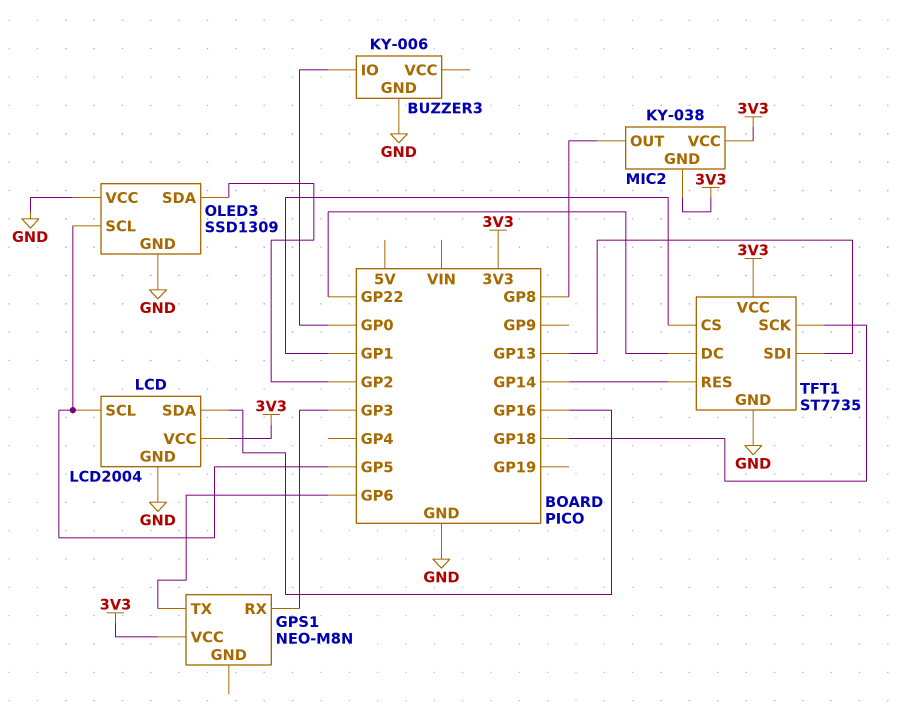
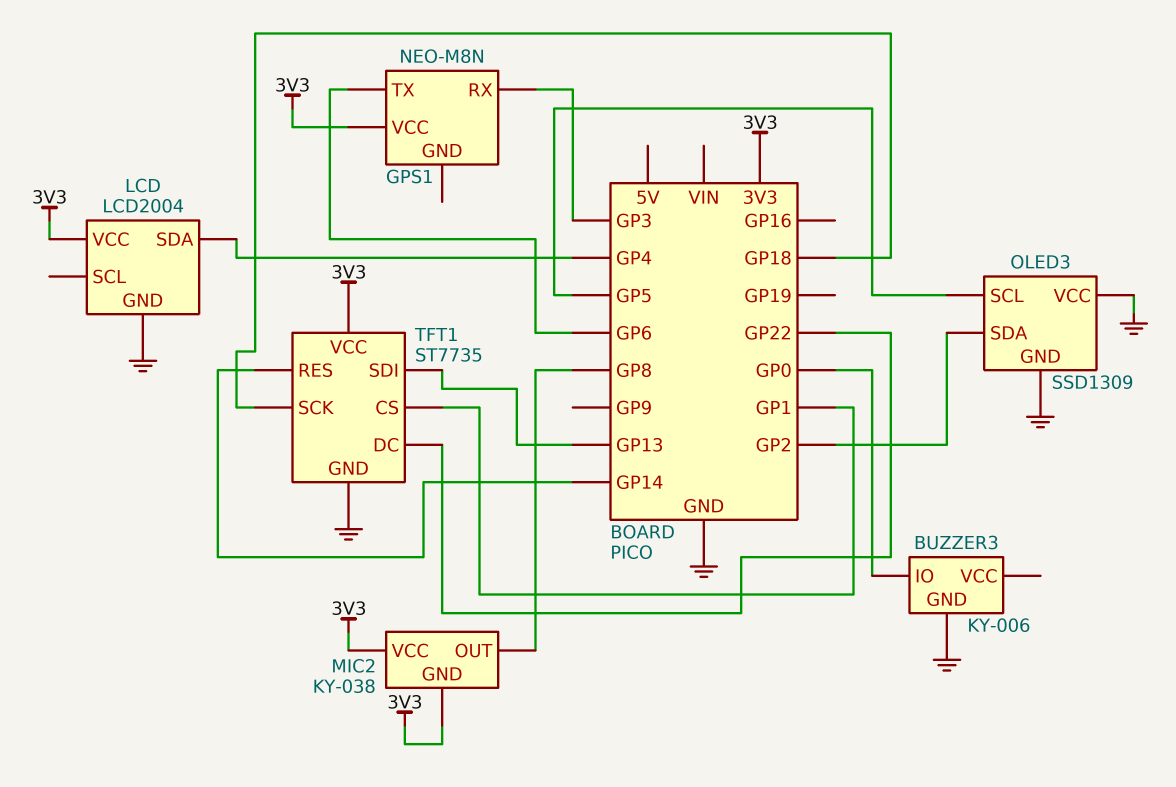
LCD pin SCL: GP5 -> none
LCD pin SDA: GP16 -> GP4

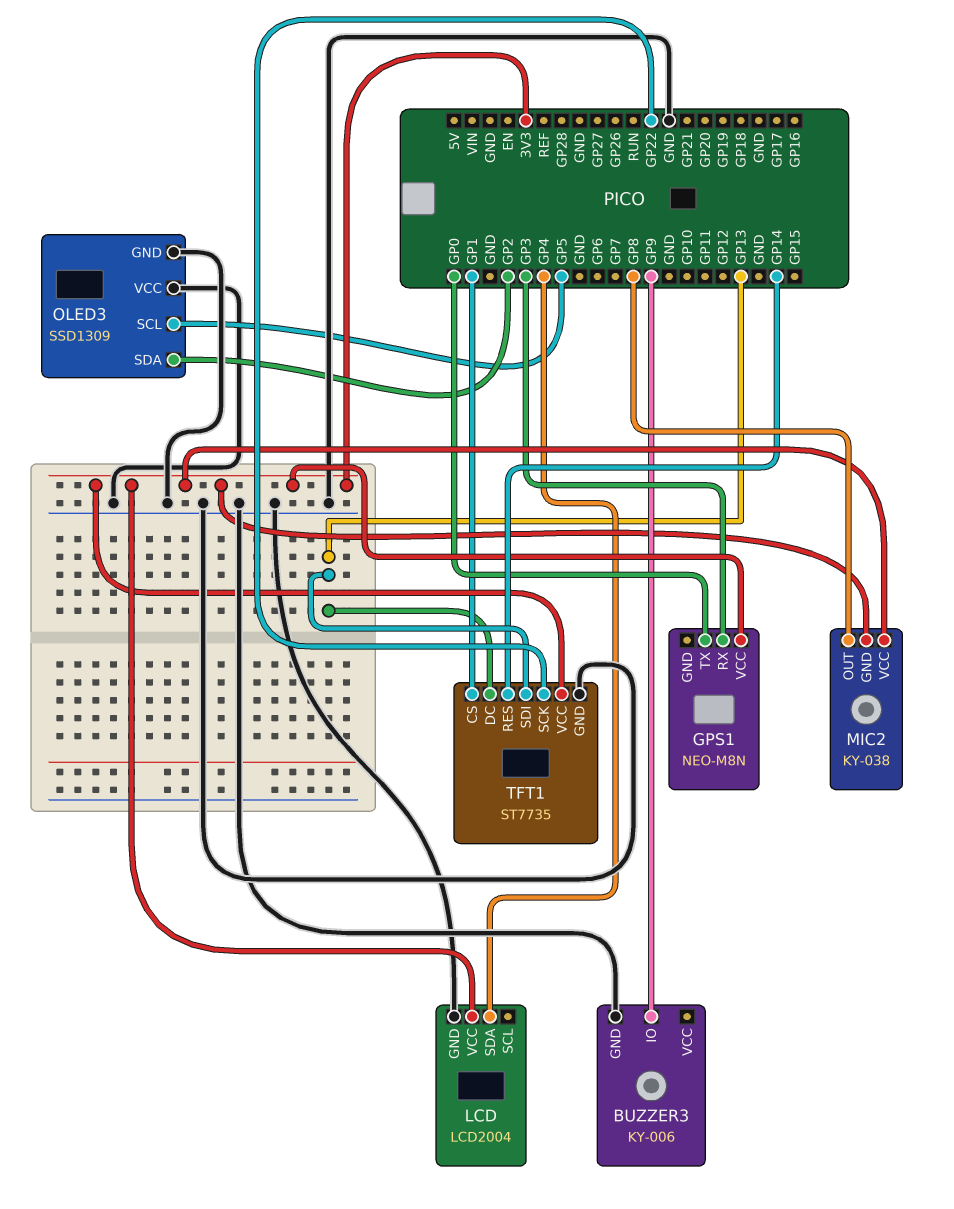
BUZZER3 pin IO: GP0 -> GP9
GPS1 pin TX: GP6 -> GP0
TFT1 pin DC: GP22 -> GP13
TFT1 pin SCK: GP18 -> GP22

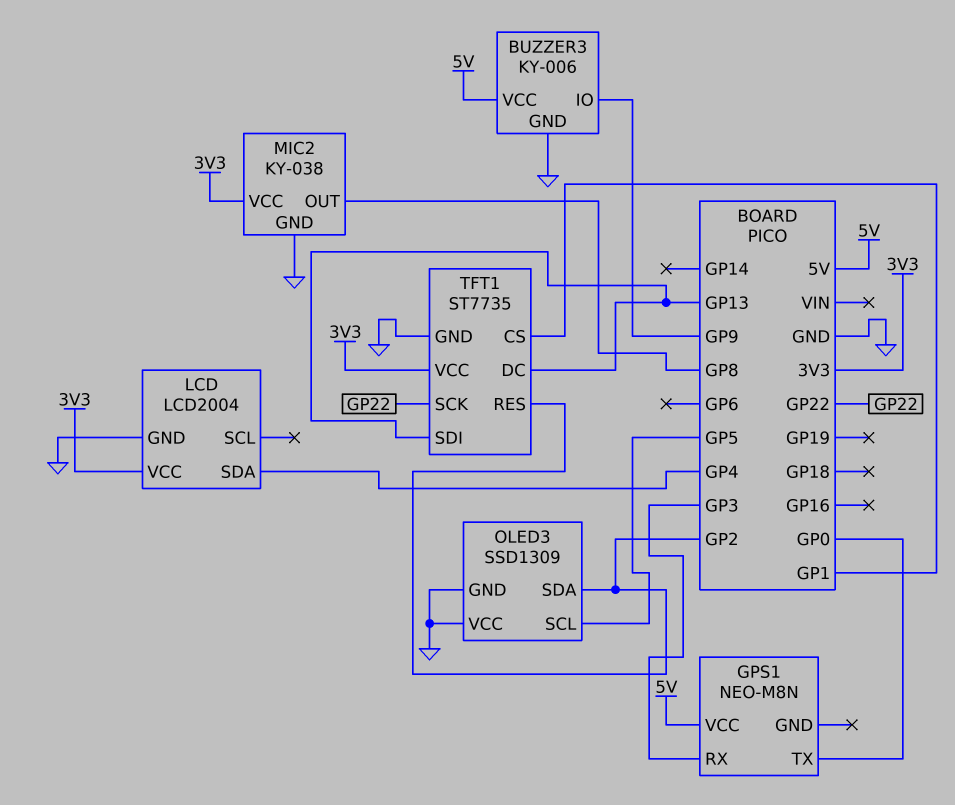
BUZZER3 pin VCC: none -> 5V
GPS1 pin VCC: 3V3 -> 5V
MIC2 pin GND: 3V3 -> GND
TFT1 pin RES: GP14 -> GP2

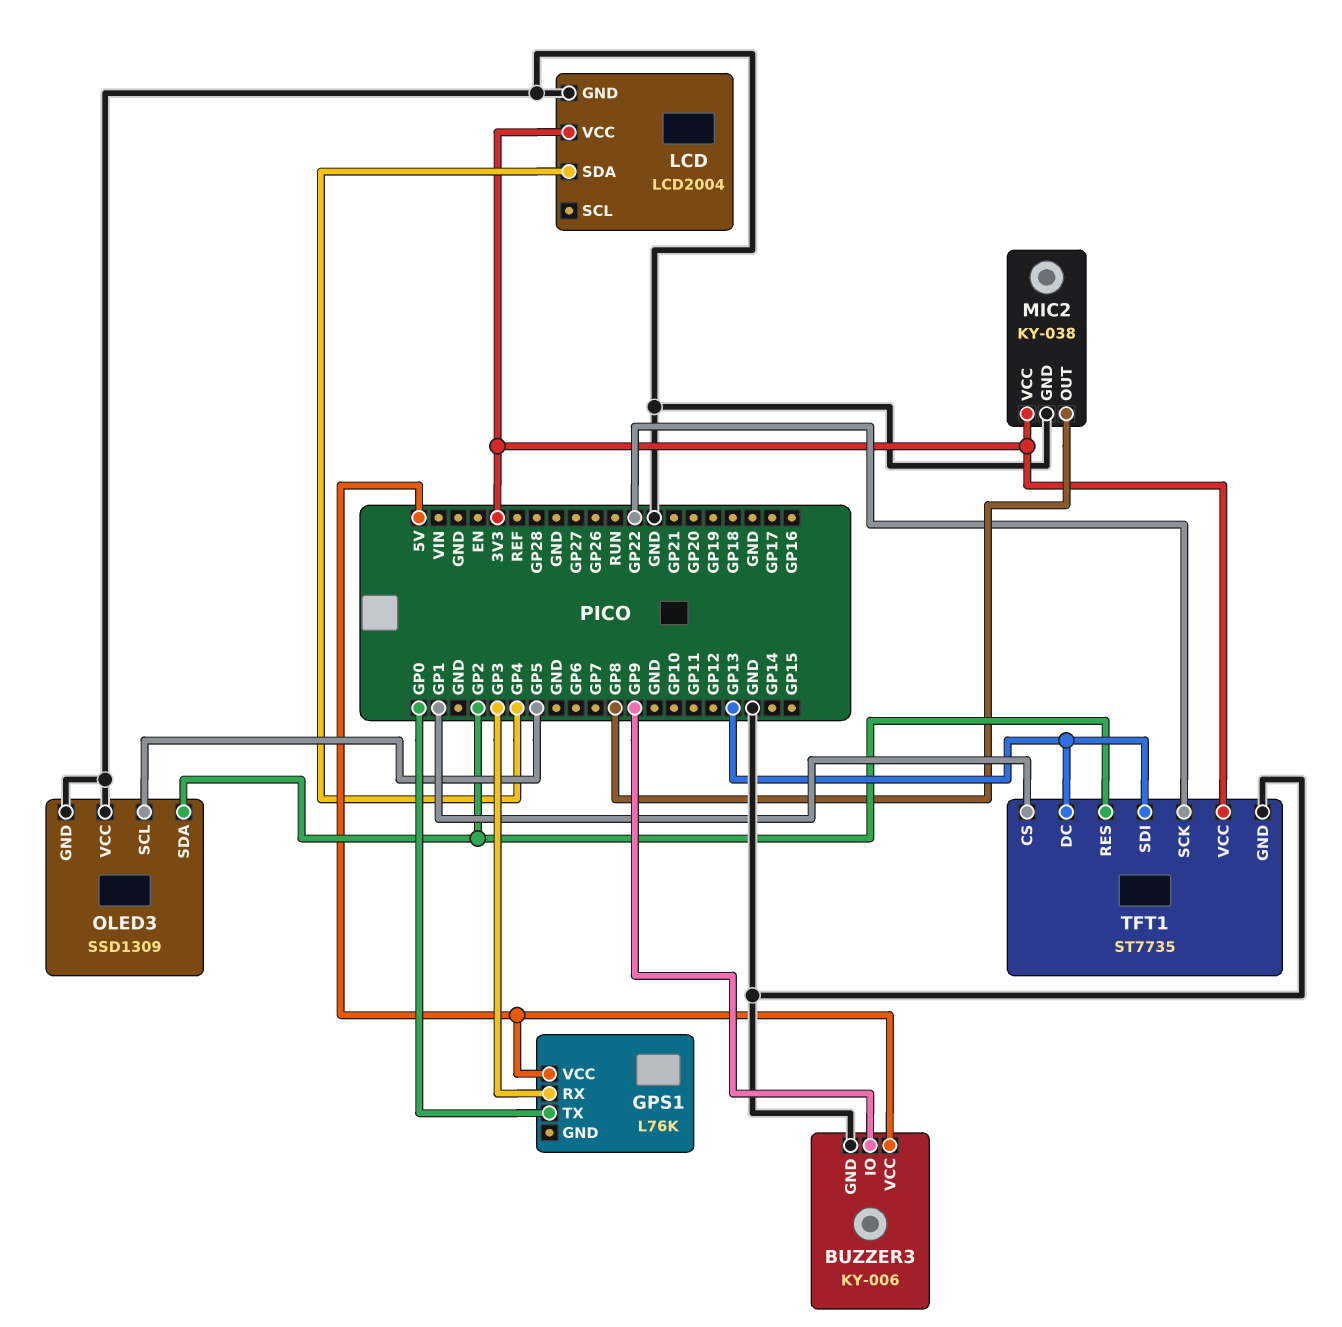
GPS1: NEO-M8N -> L76K

